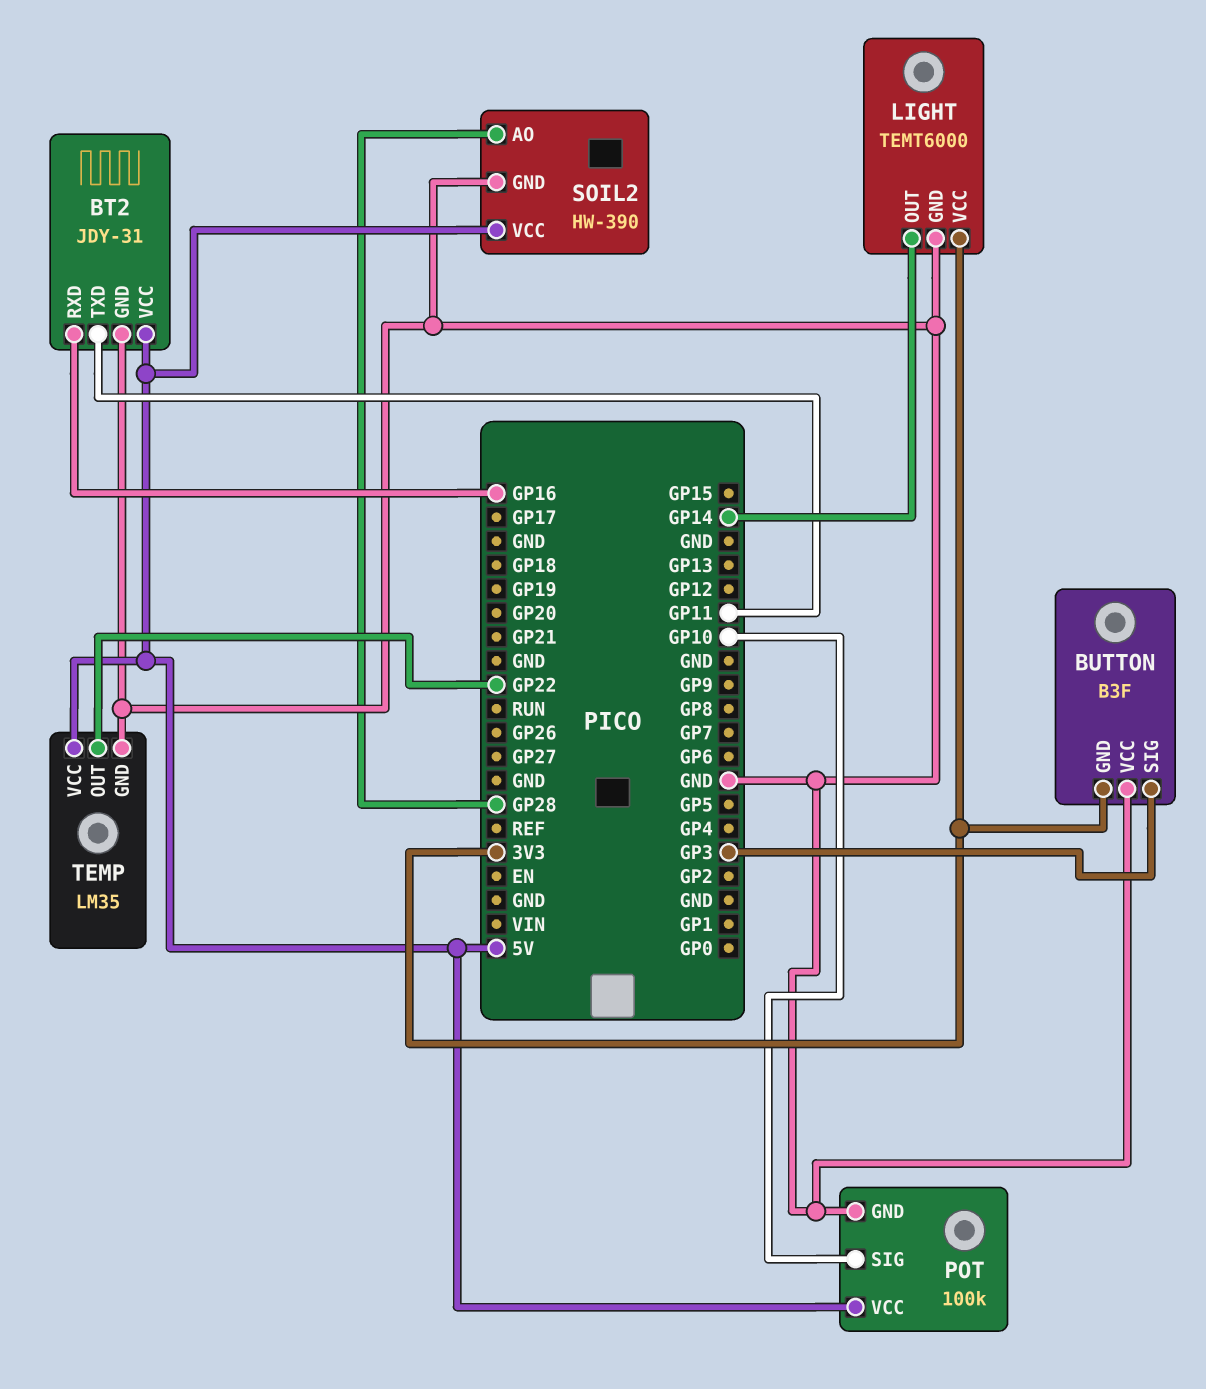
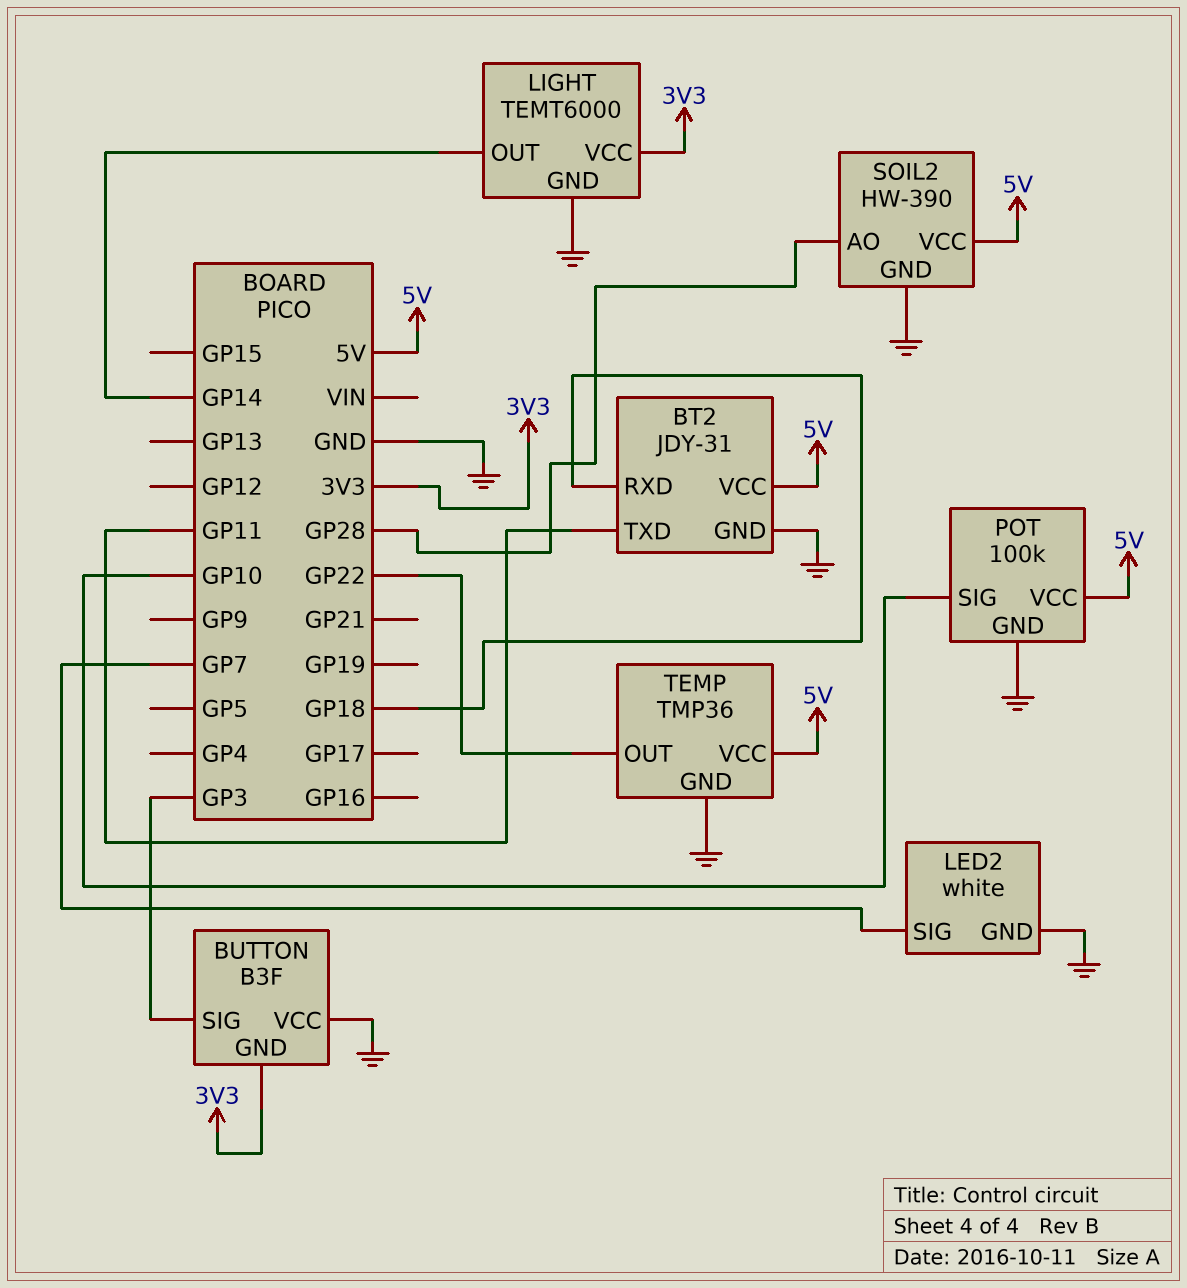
BT2 pin RXD: GP16 -> GP18
LED2: none -> white
LED2 pin GND: none -> GND
LED2 pin SIG: none -> GP7
TEMP: LM35 -> TMP36

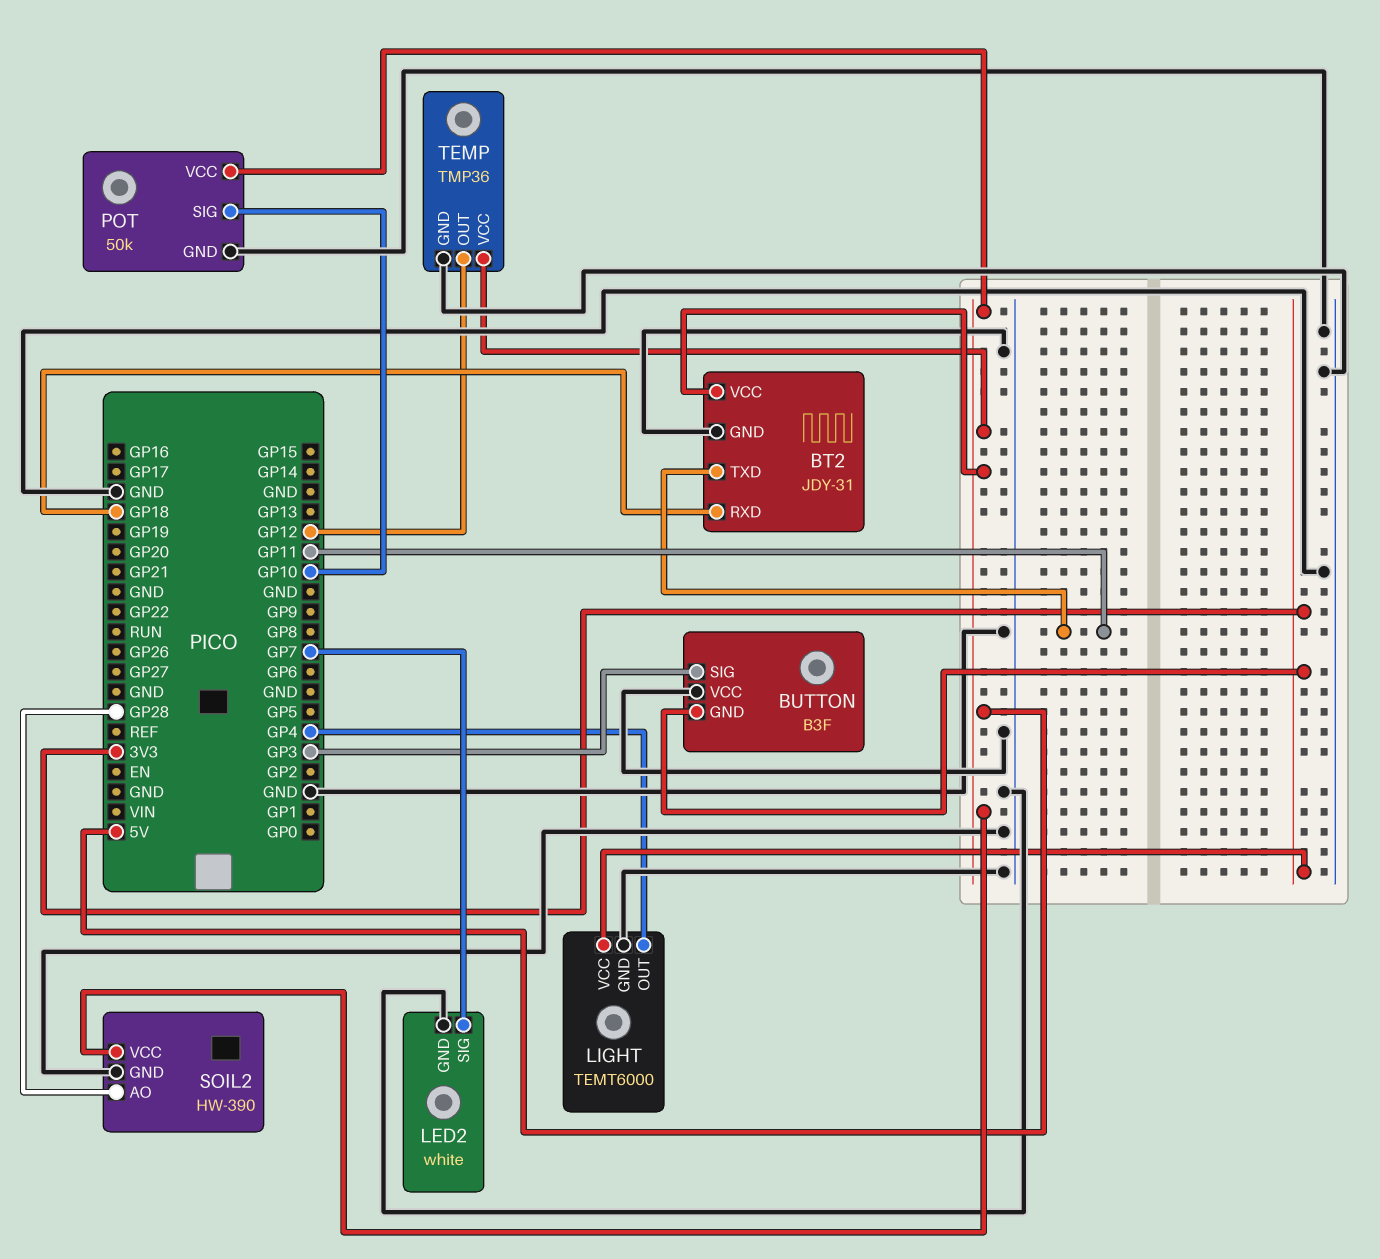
LIGHT pin OUT: GP14 -> GP4
POT: 100k -> 50k
TEMP pin OUT: GP22 -> GP12

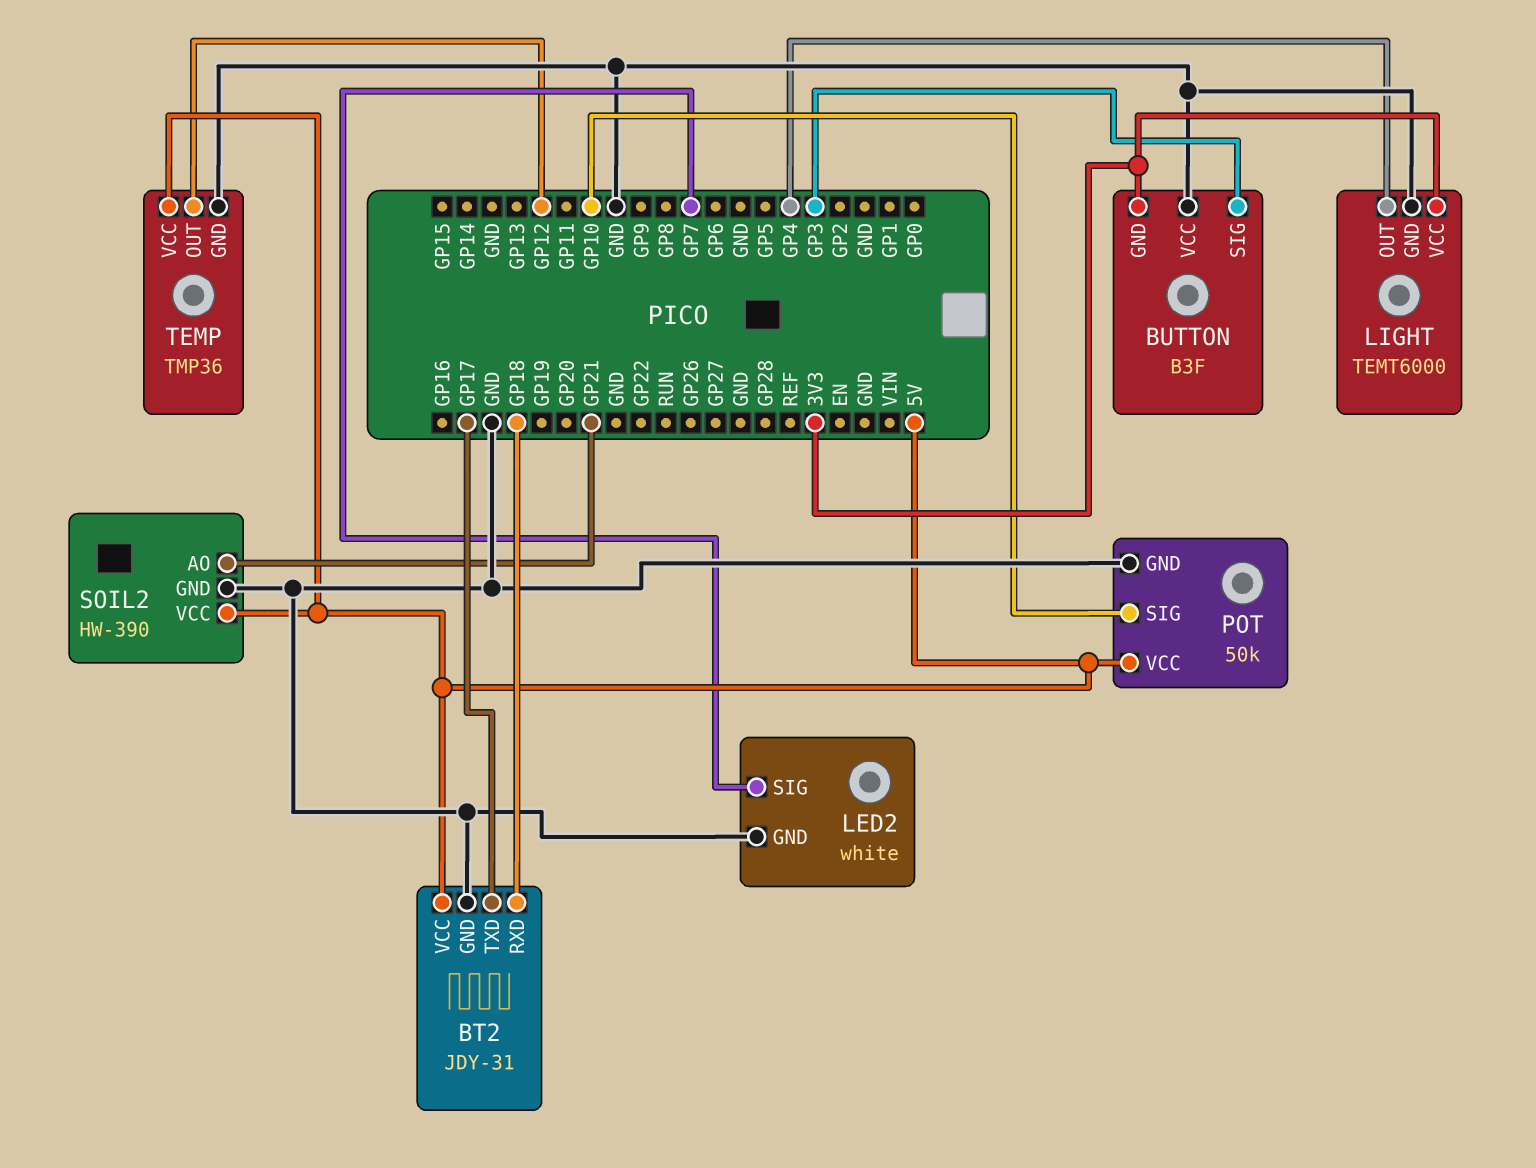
BT2 pin TXD: GP11 -> GP17
SOIL2 pin AO: GP28 -> GP21

